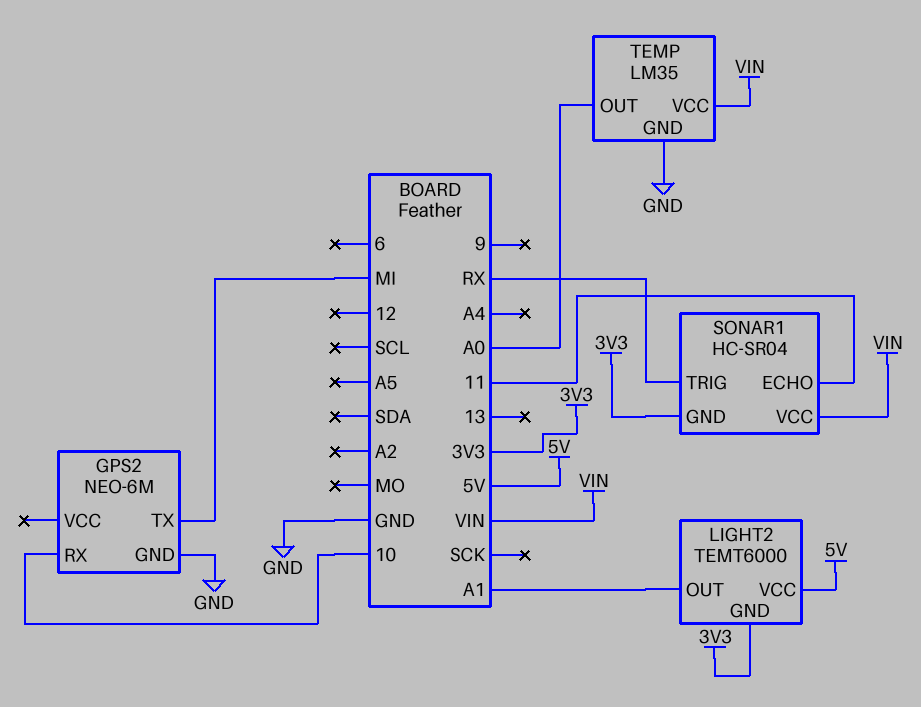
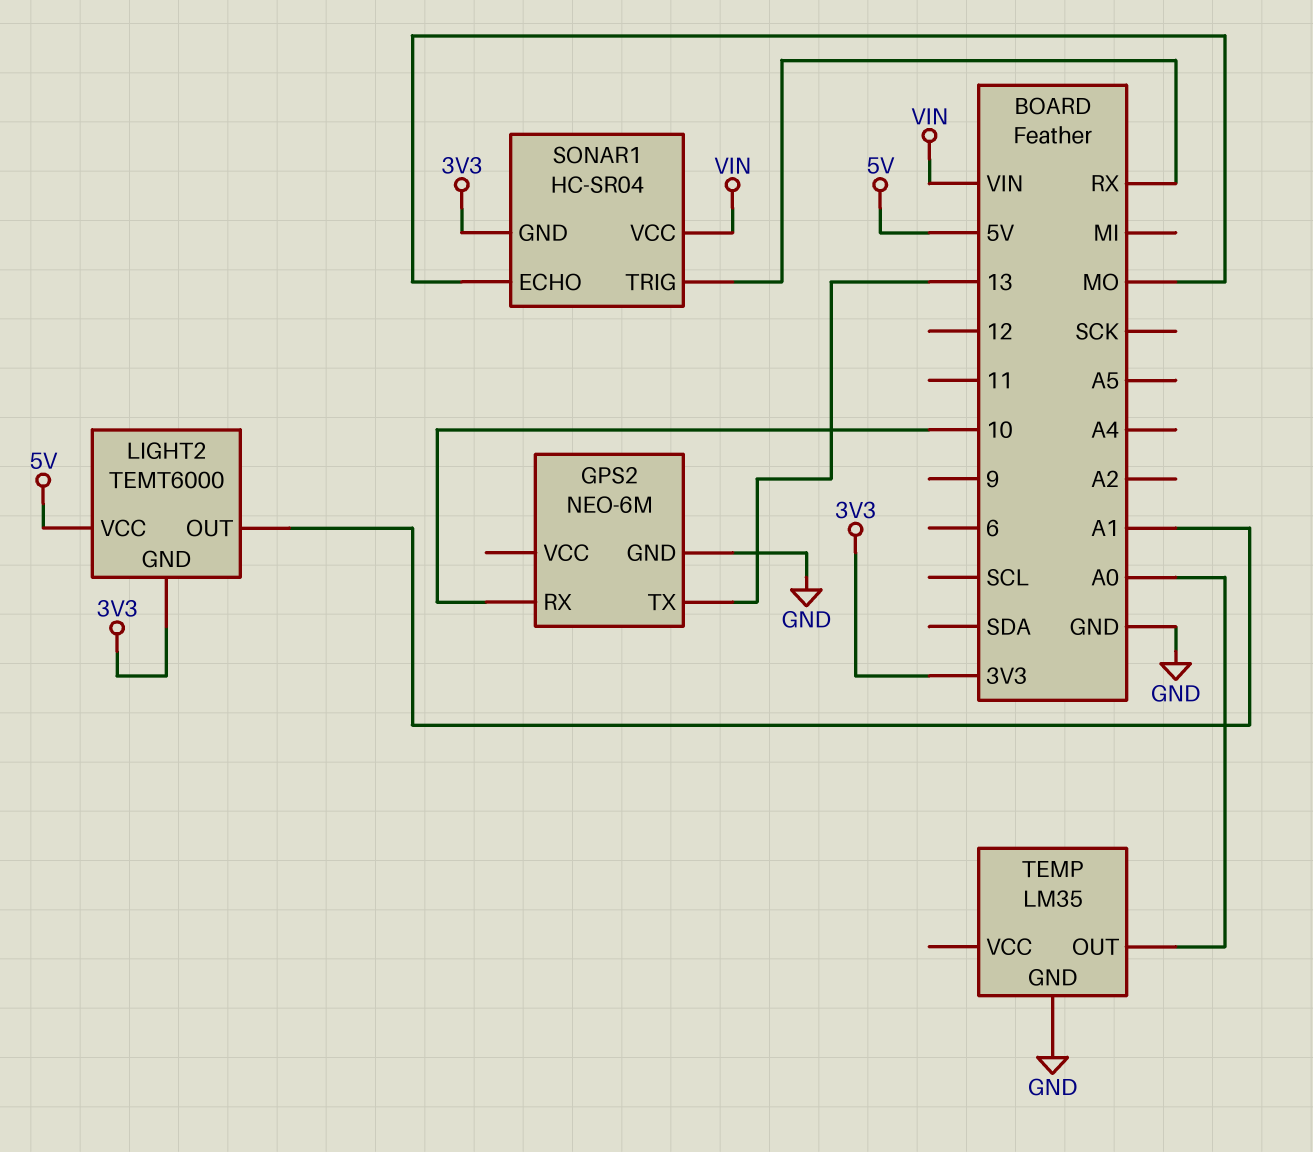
GPS2 pin TX: MI -> 13
SONAR1 pin ECHO: 11 -> MO
TEMP pin VCC: VIN -> none

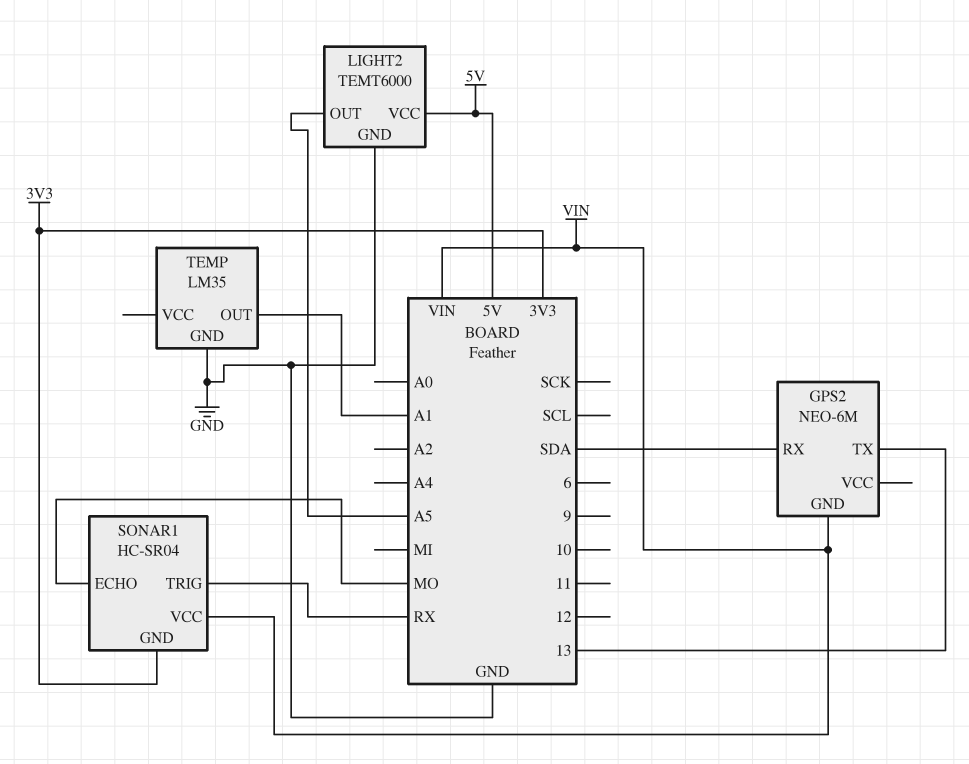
GPS2 pin GND: GND -> VIN
GPS2 pin RX: 10 -> SDA
LIGHT2 pin GND: 3V3 -> GND
LIGHT2 pin OUT: A1 -> A5
TEMP pin OUT: A0 -> A1

